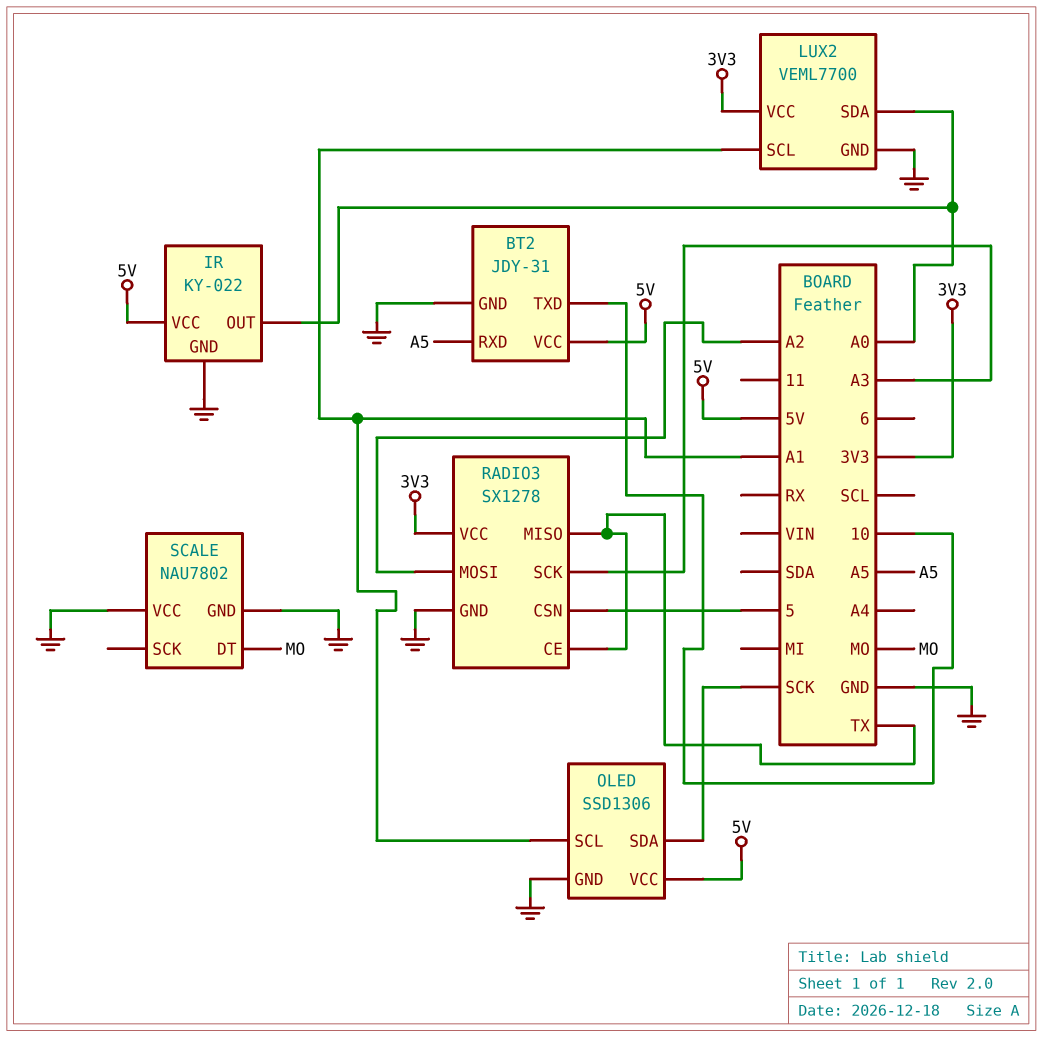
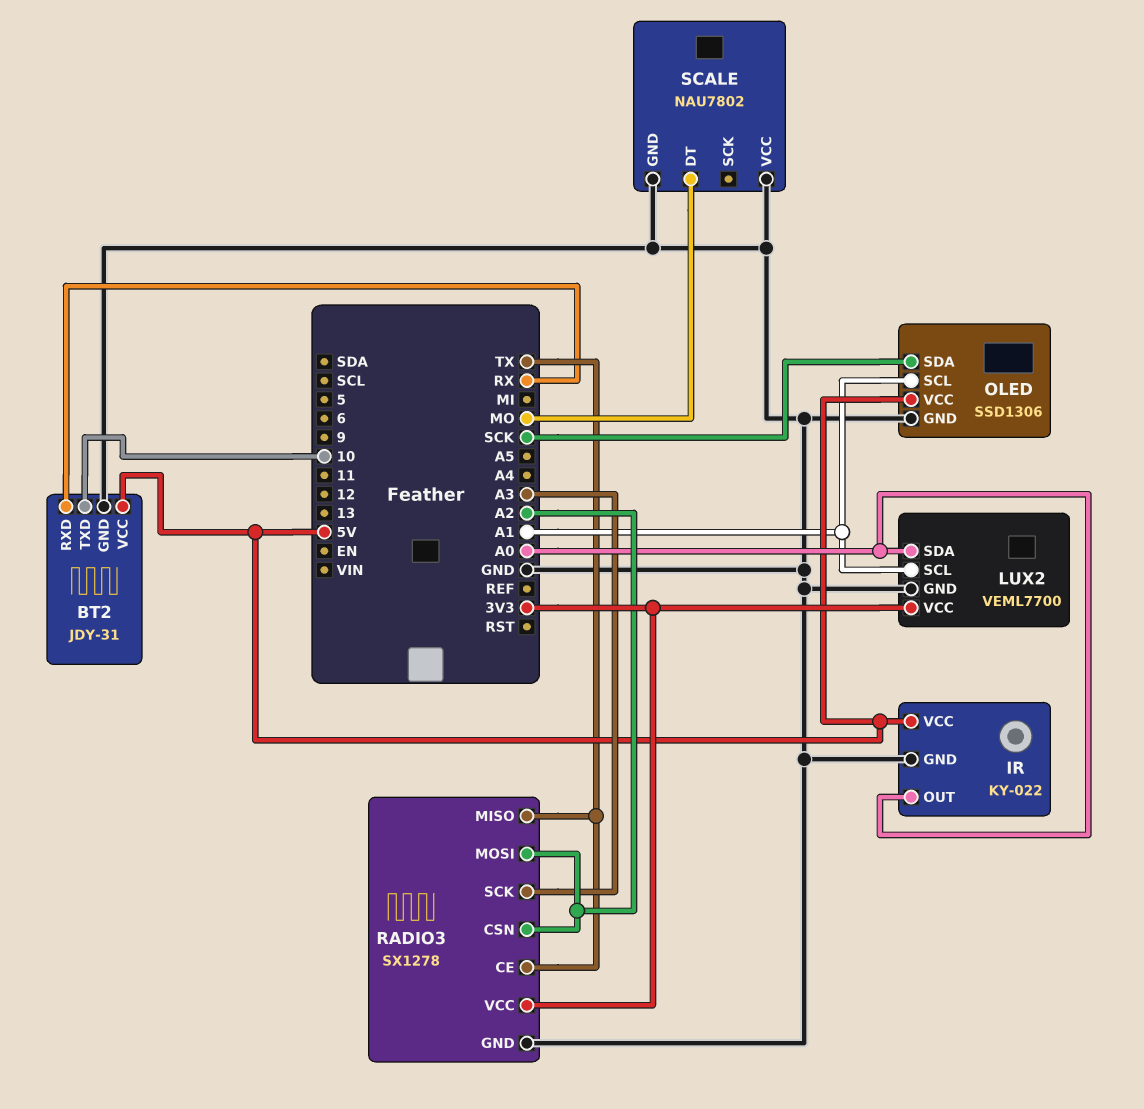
BT2 pin RXD: A5 -> RX
RADIO3 pin CSN: 5 -> A2

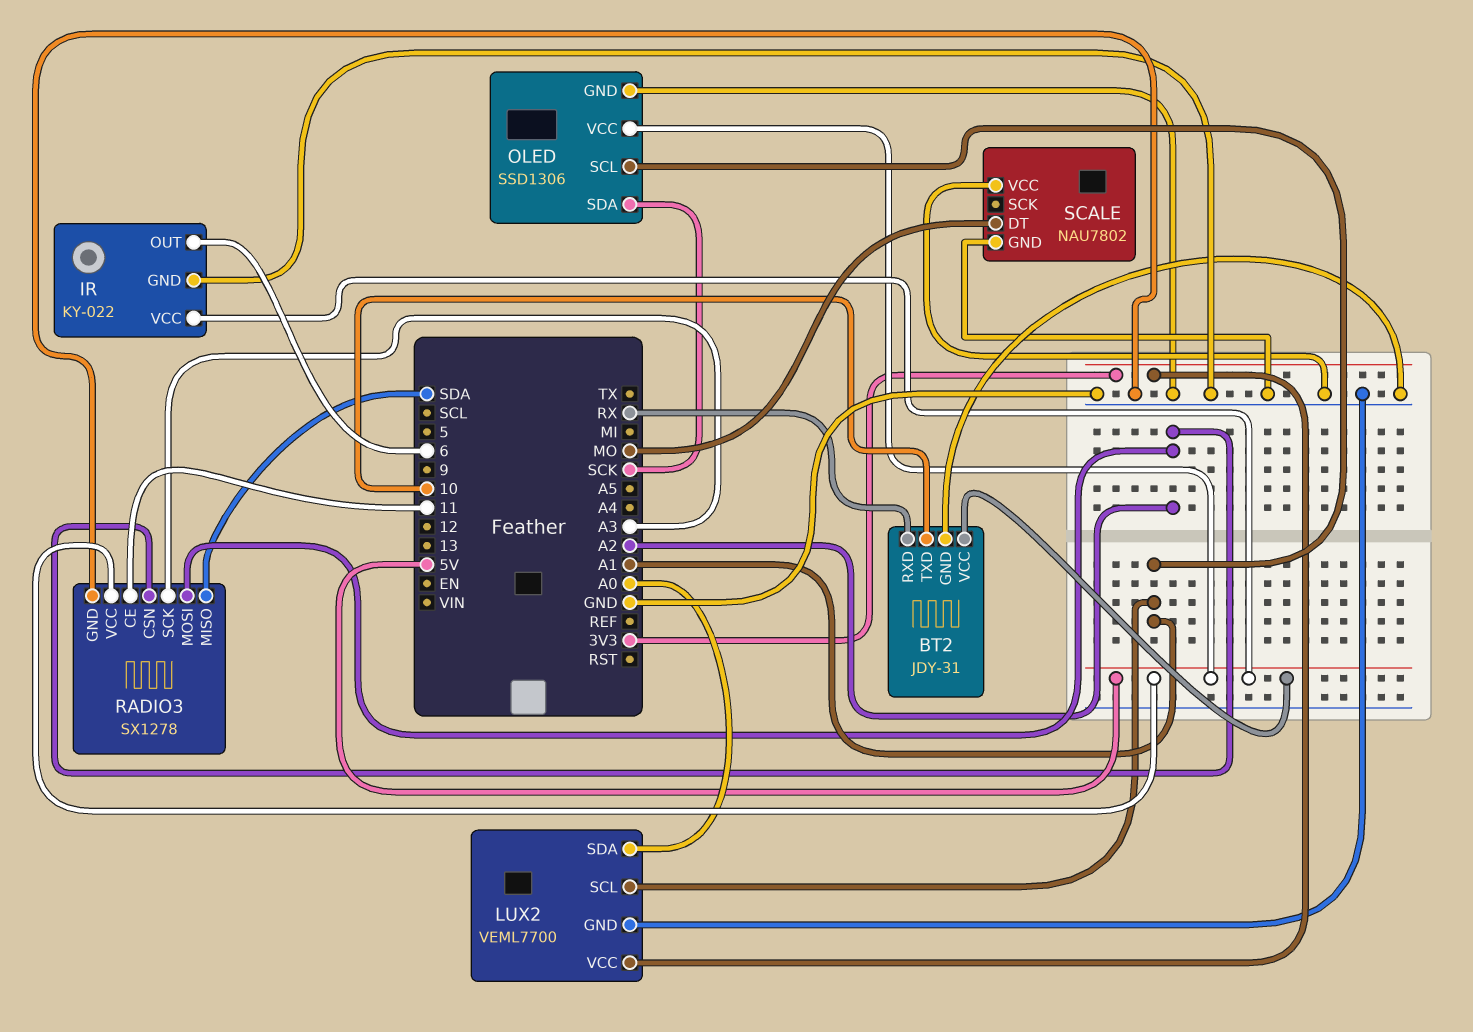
IR pin OUT: A0 -> 6
RADIO3 pin CE: TX -> 11
RADIO3 pin MISO: TX -> SDA
RADIO3 pin VCC: 3V3 -> 5V

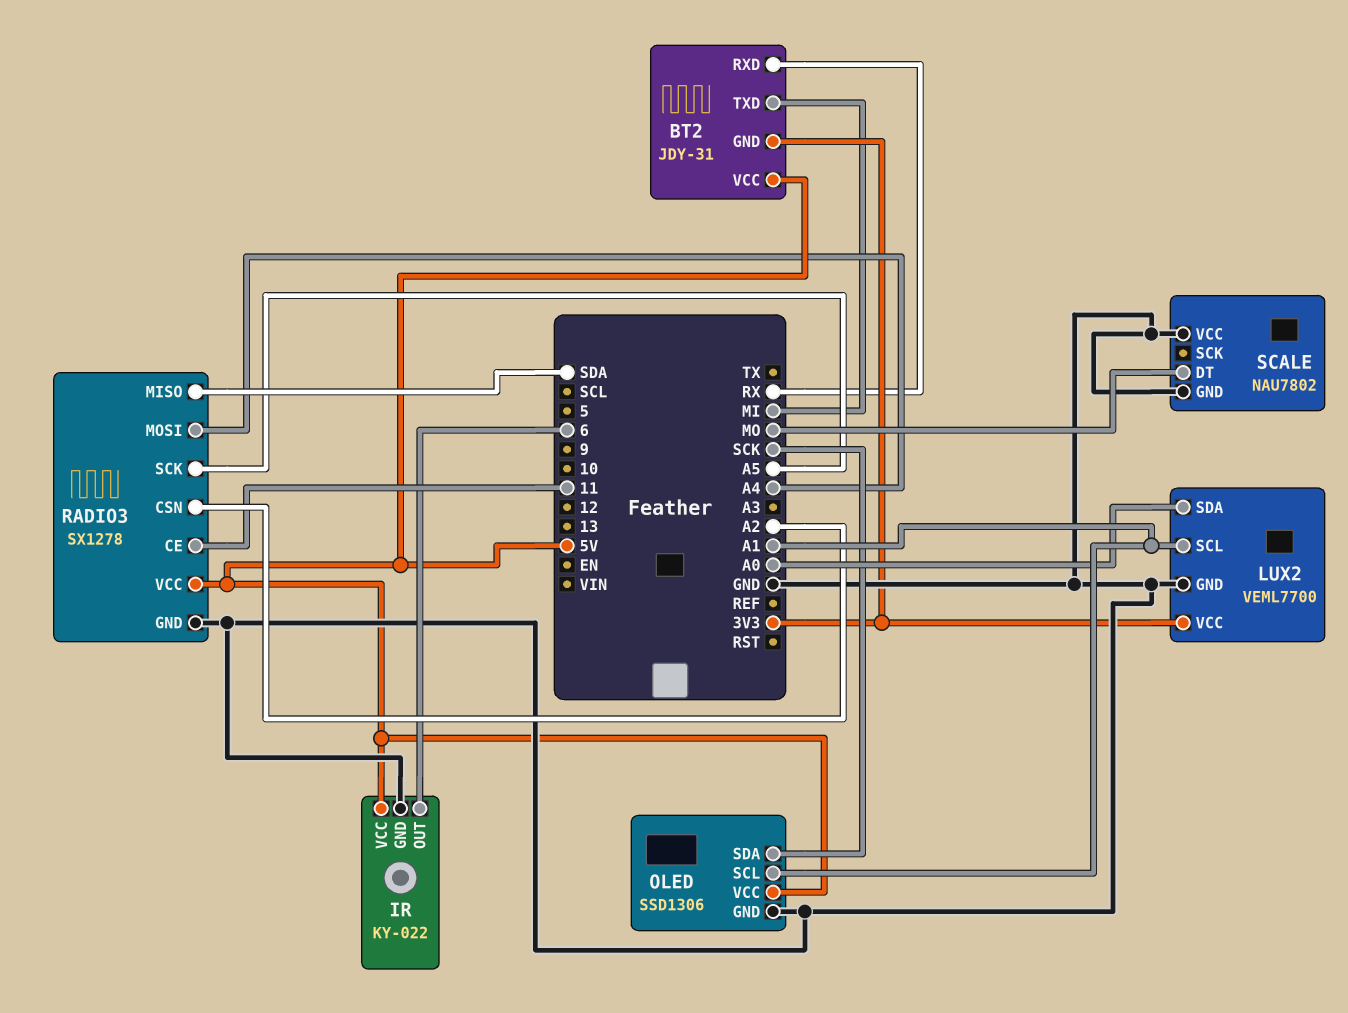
BT2 pin GND: GND -> 3V3
BT2 pin TXD: 10 -> MI
RADIO3 pin MOSI: A2 -> A4
RADIO3 pin SCK: A3 -> A5

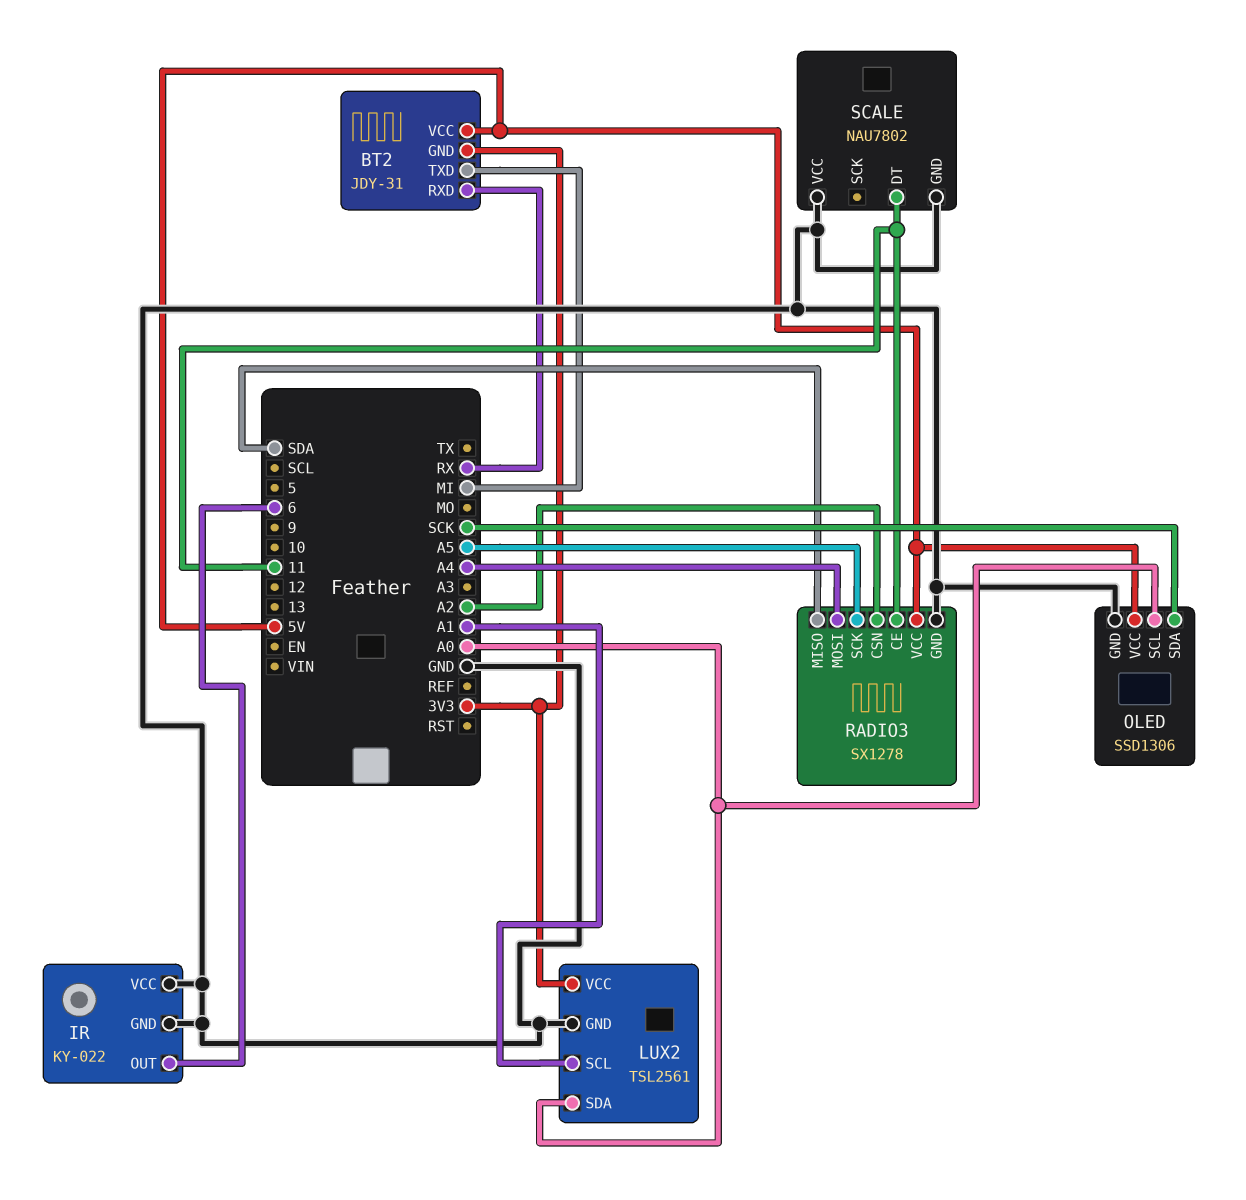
IR pin VCC: 5V -> GND
LUX2: VEML7700 -> TSL2561
OLED pin SCL: A1 -> A0
SCALE pin DT: MO -> 11

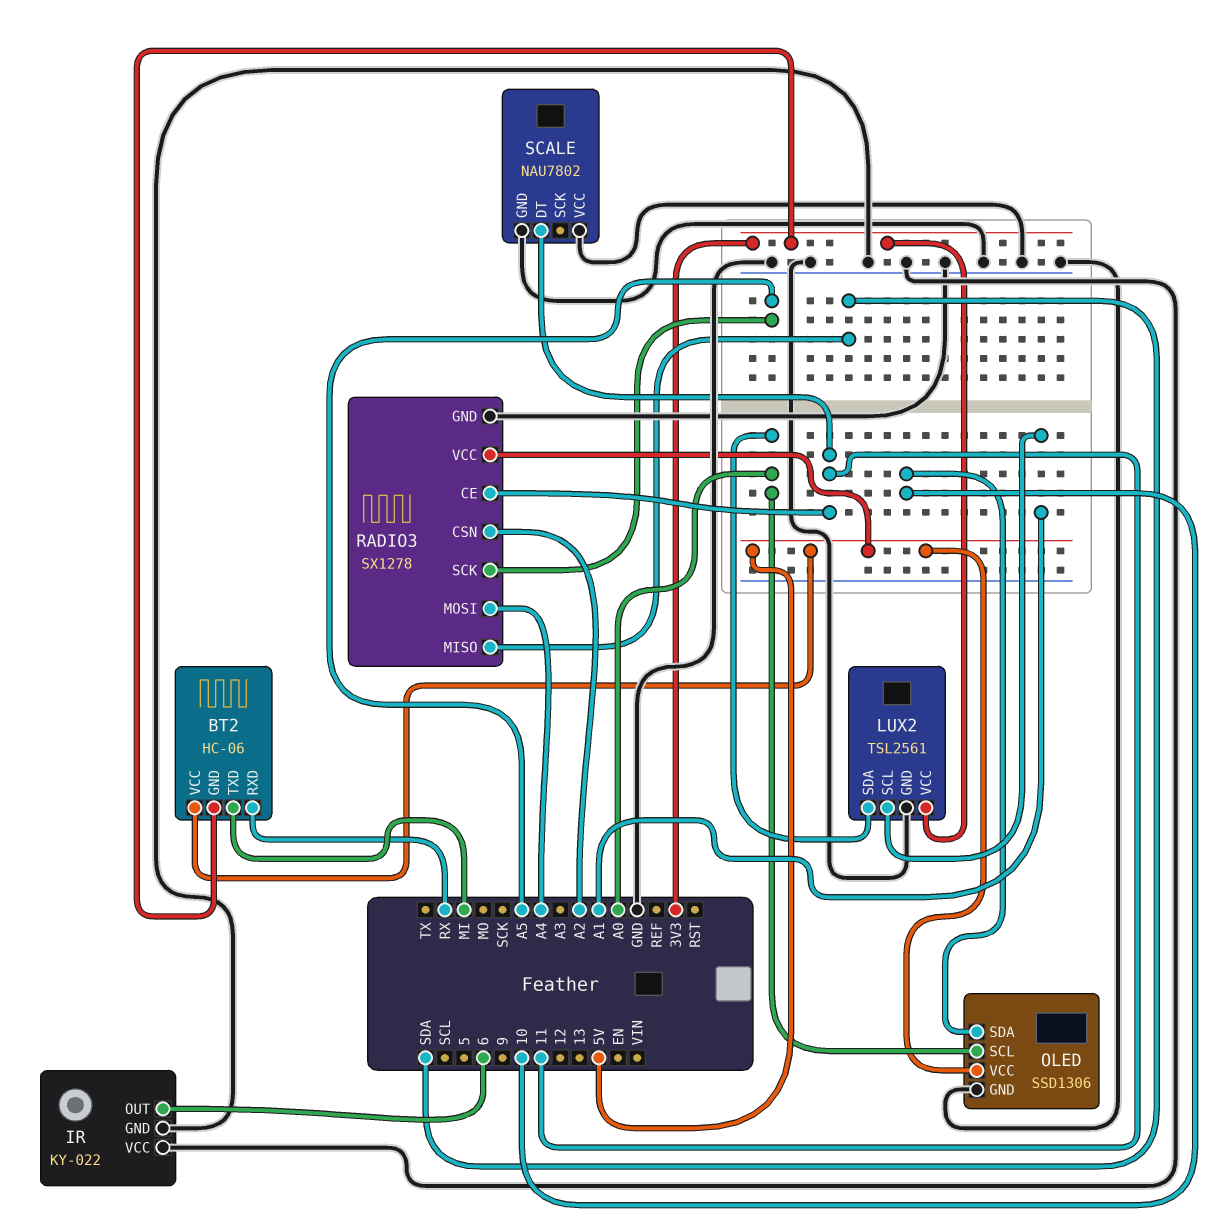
BT2: JDY-31 -> HC-06
OLED pin SDA: SCK -> 10

